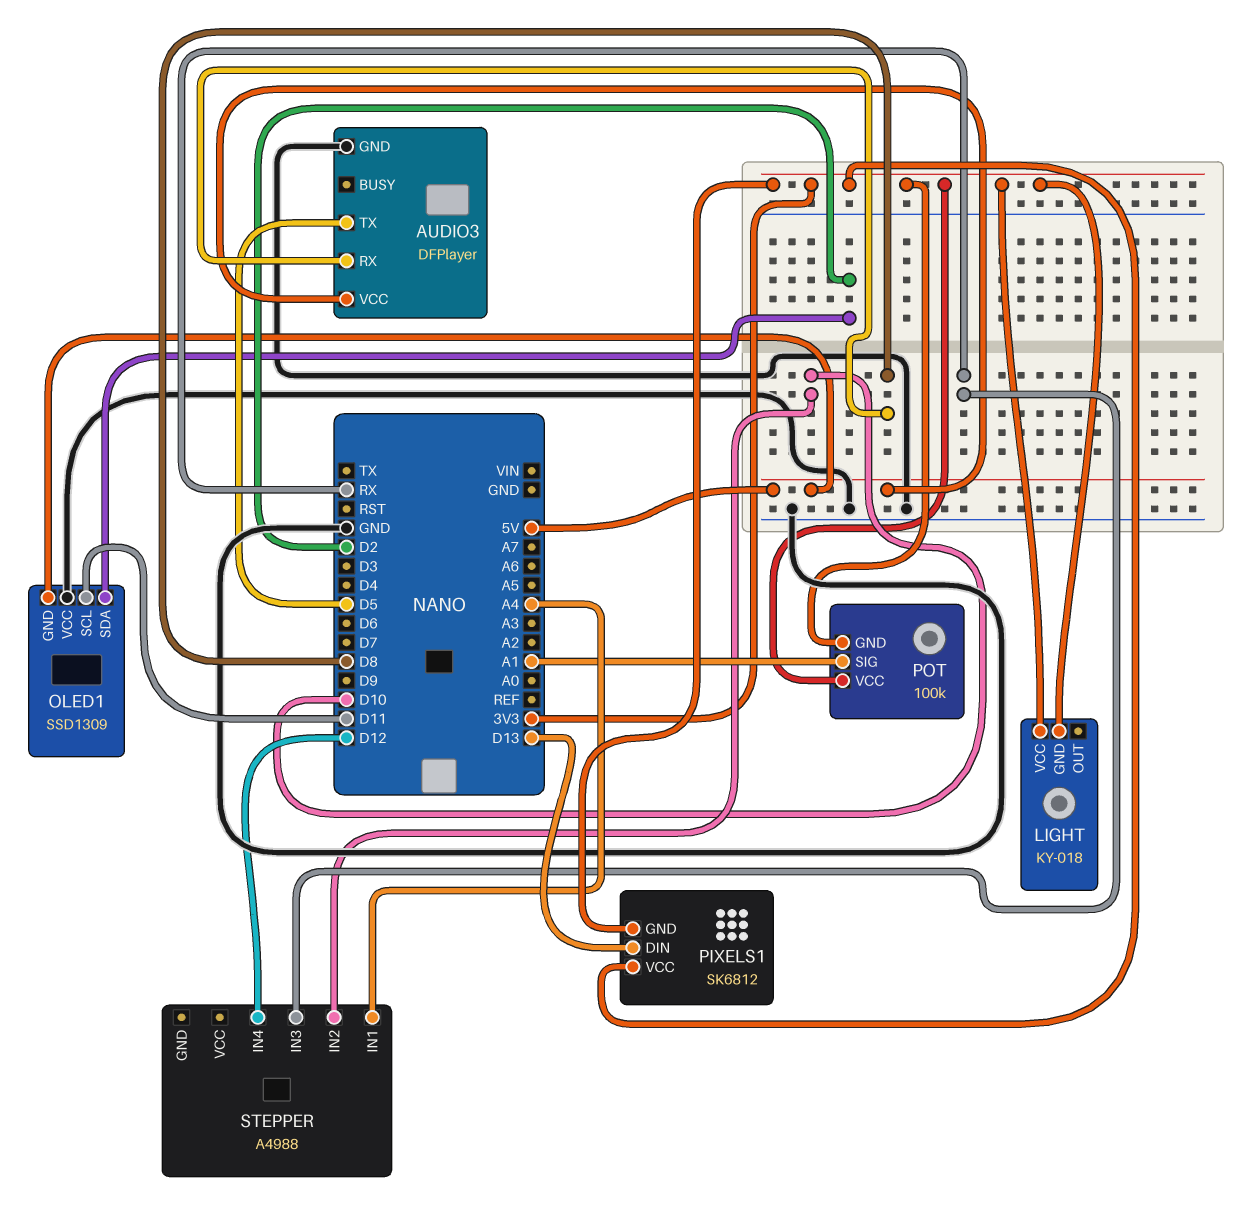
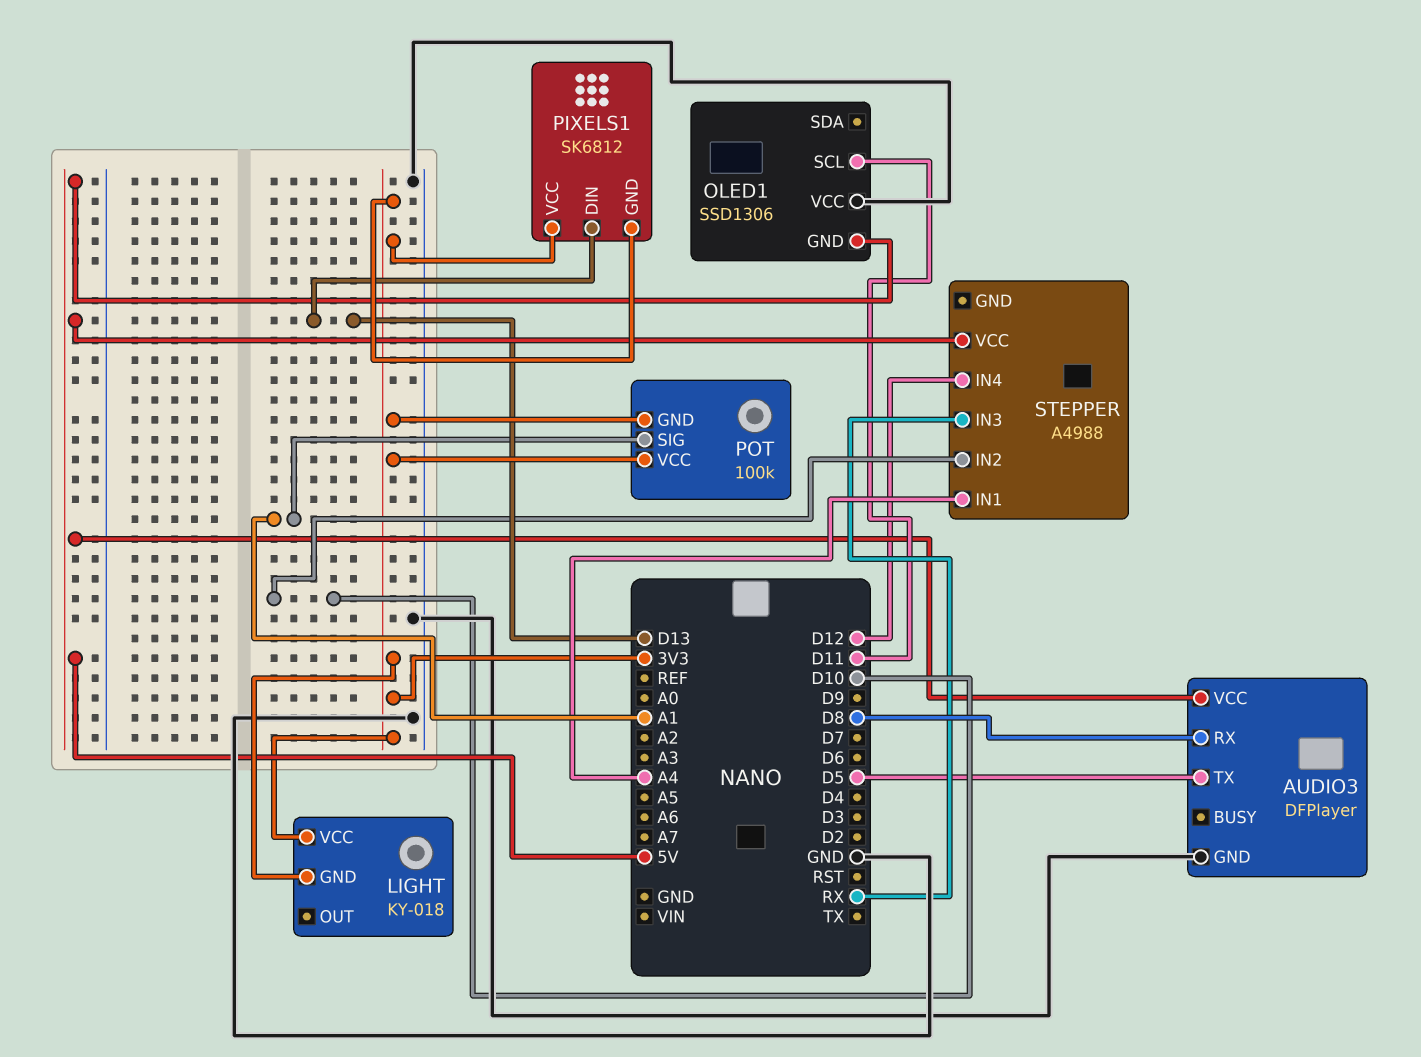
OLED1: SSD1309 -> SSD1306
OLED1 pin SDA: D2 -> none
STEPPER pin VCC: none -> 5V

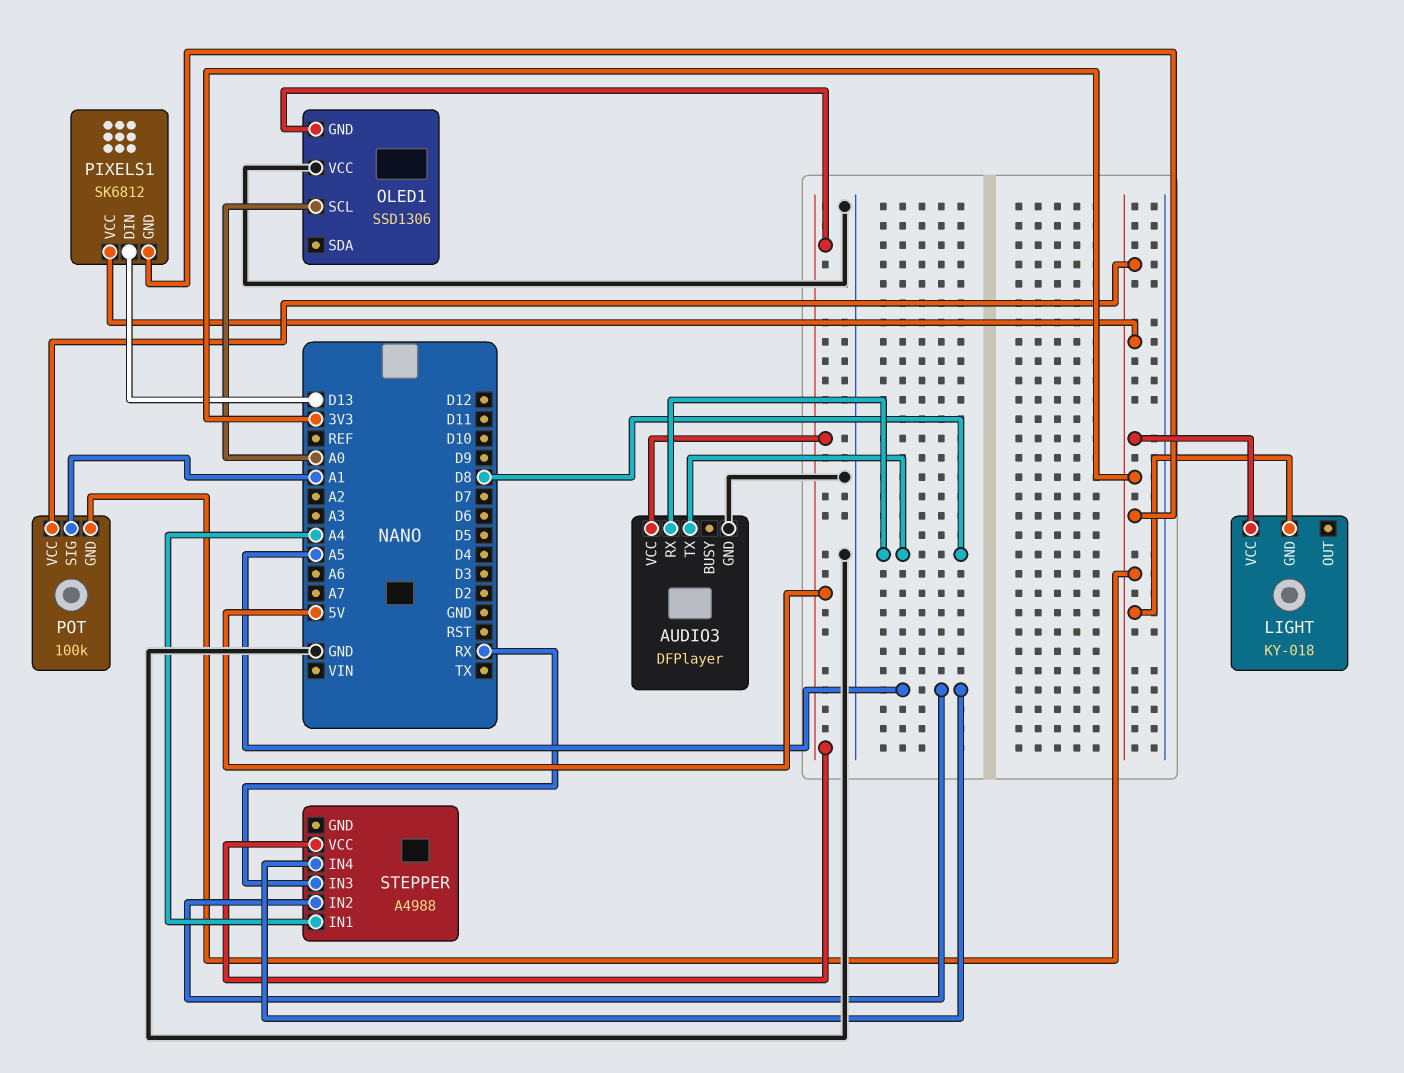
AUDIO3 pin TX: D5 -> D8
OLED1 pin SCL: D11 -> A0
STEPPER pin IN2: D10 -> A5
STEPPER pin IN4: D12 -> A5

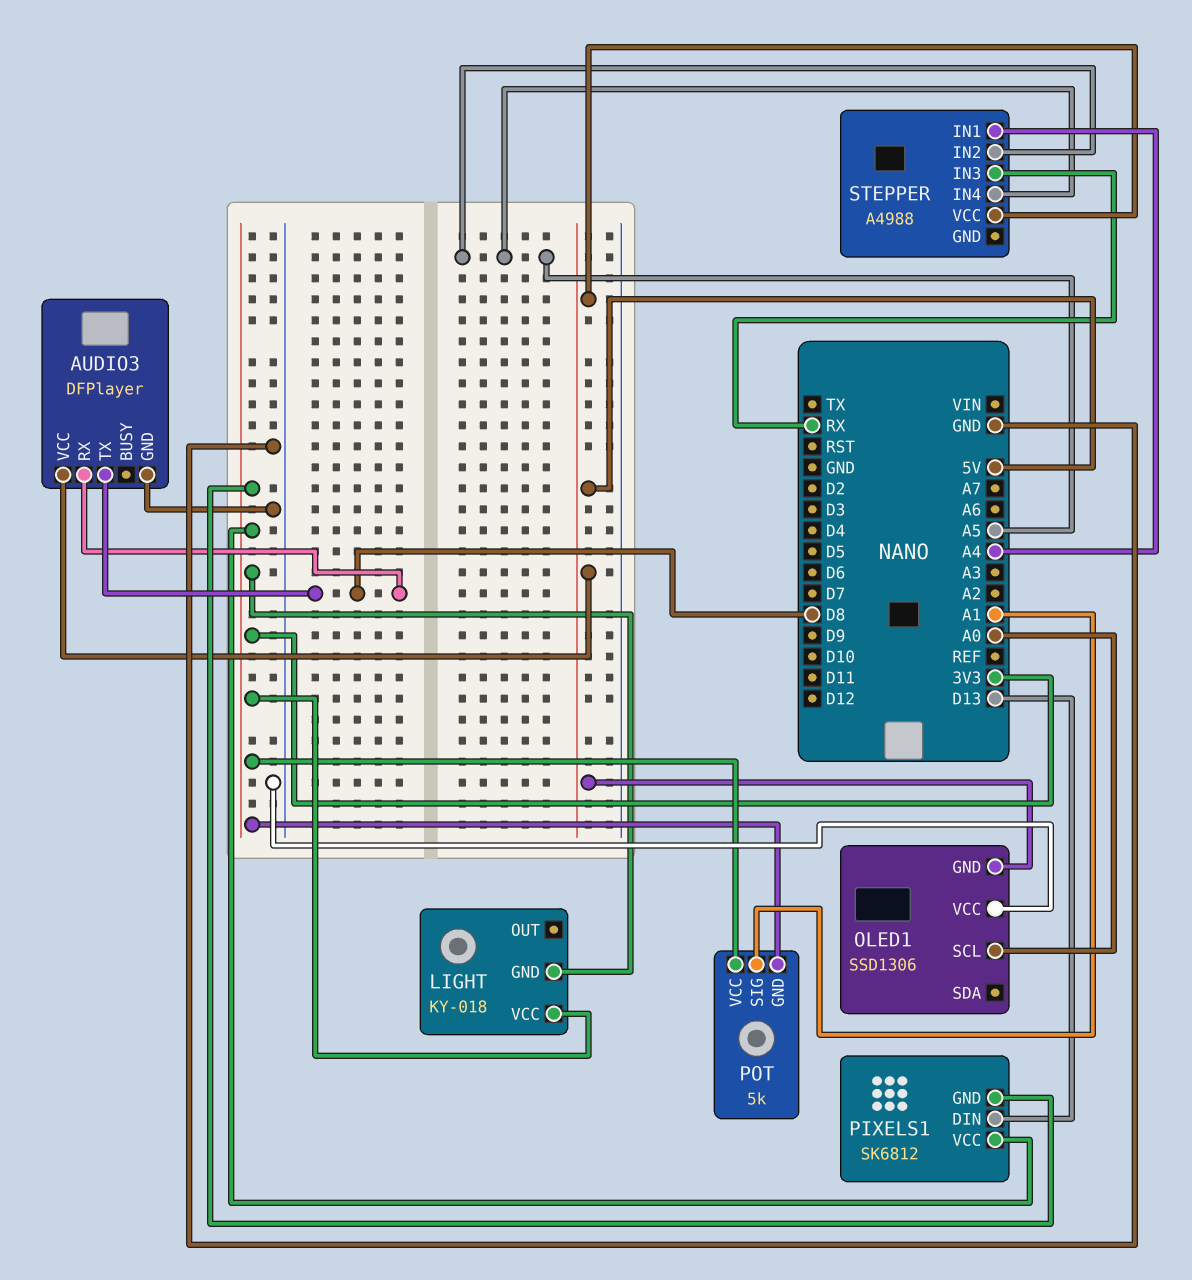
POT: 100k -> 5k

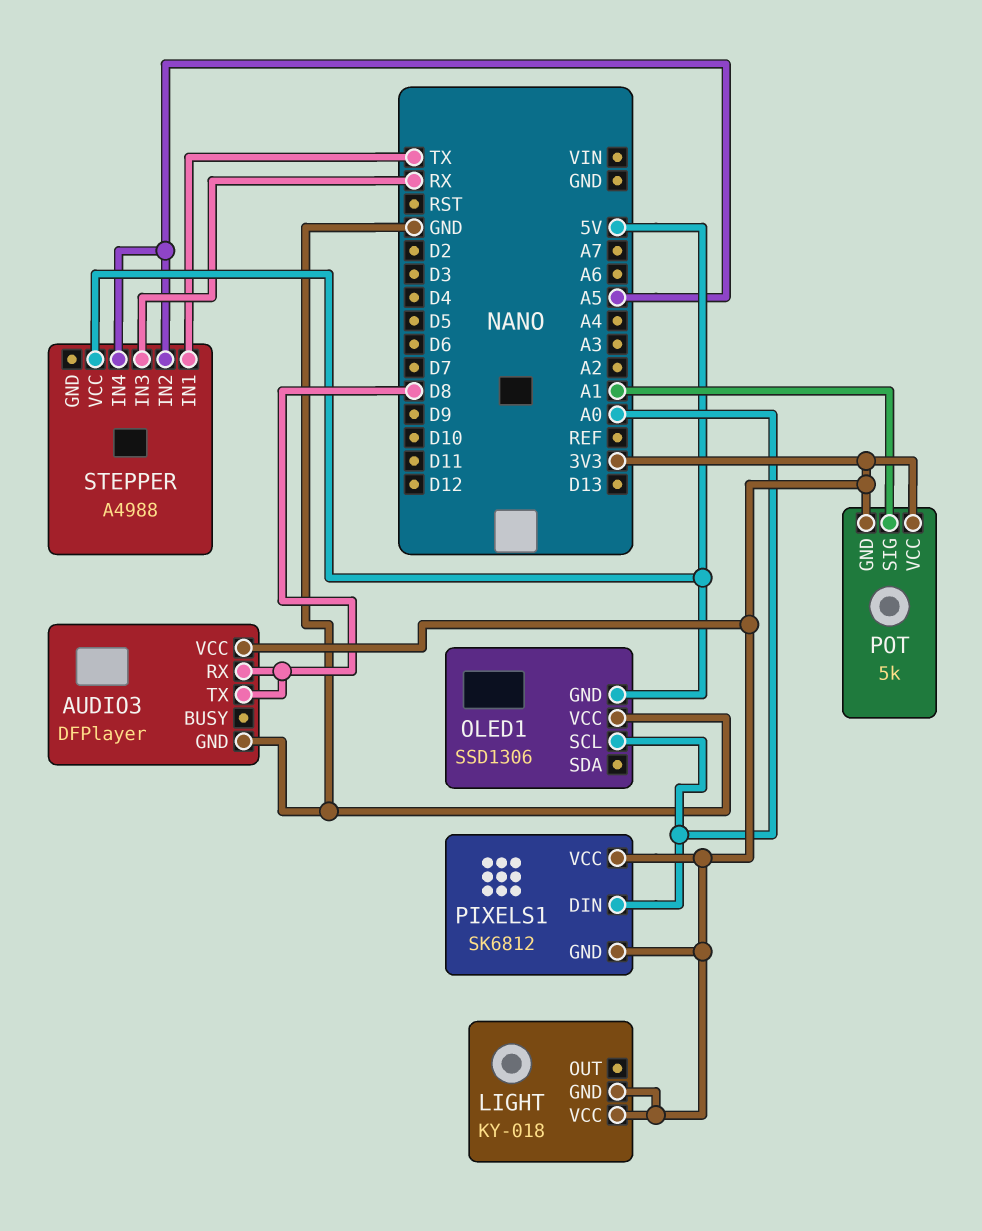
AUDIO3 pin VCC: 5V -> 3V3
PIXELS1 pin DIN: D13 -> A0
STEPPER pin IN1: A4 -> TX

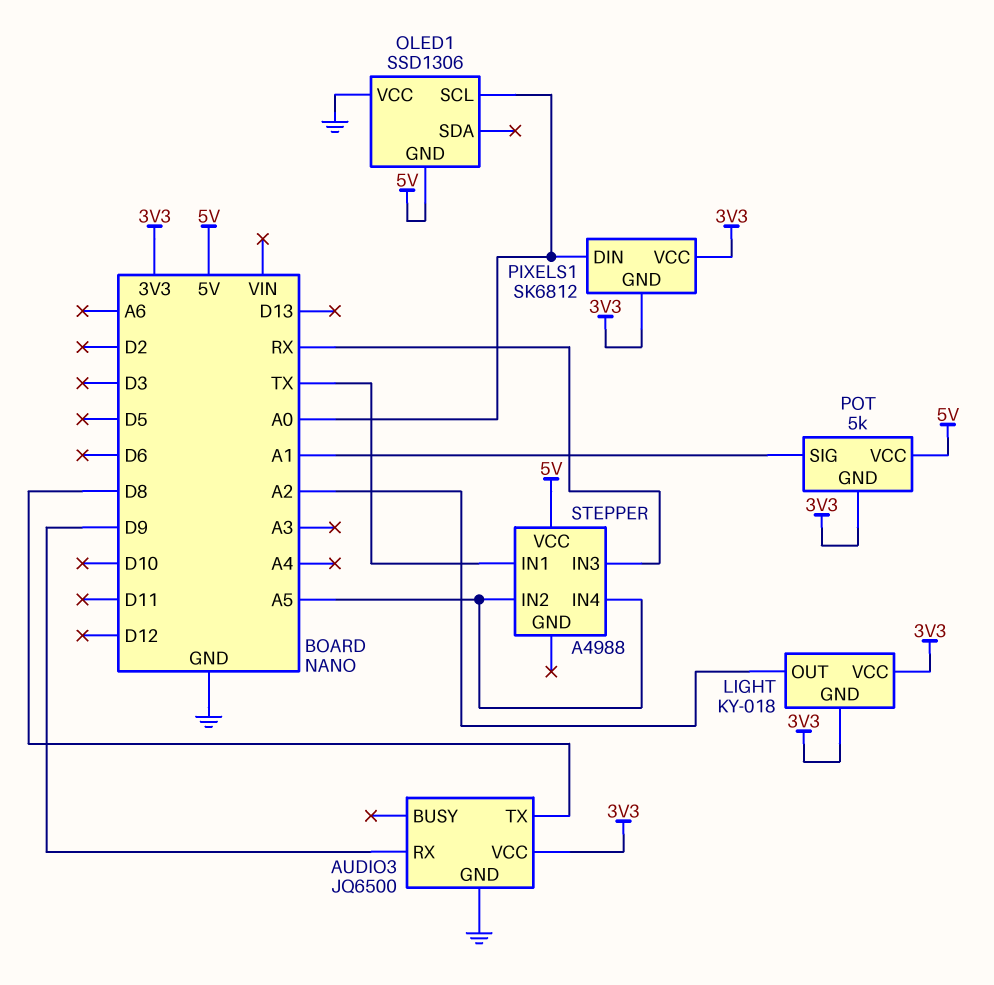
AUDIO3: DFPlayer -> JQ6500
AUDIO3 pin RX: D8 -> D9
LIGHT pin OUT: none -> A2
POT pin VCC: 3V3 -> 5V

